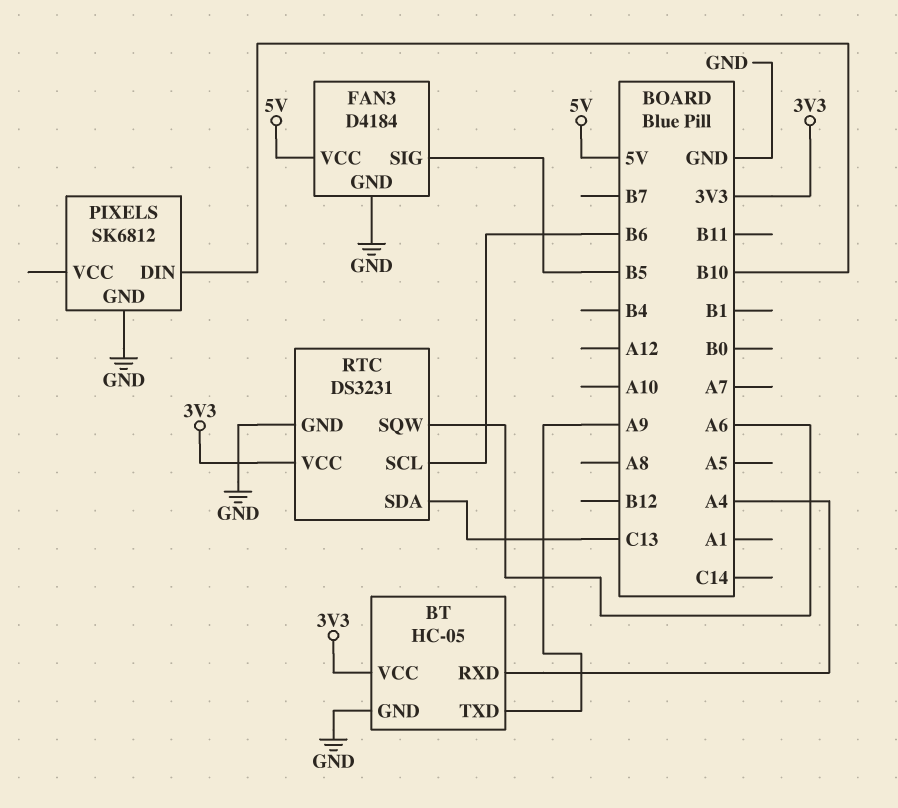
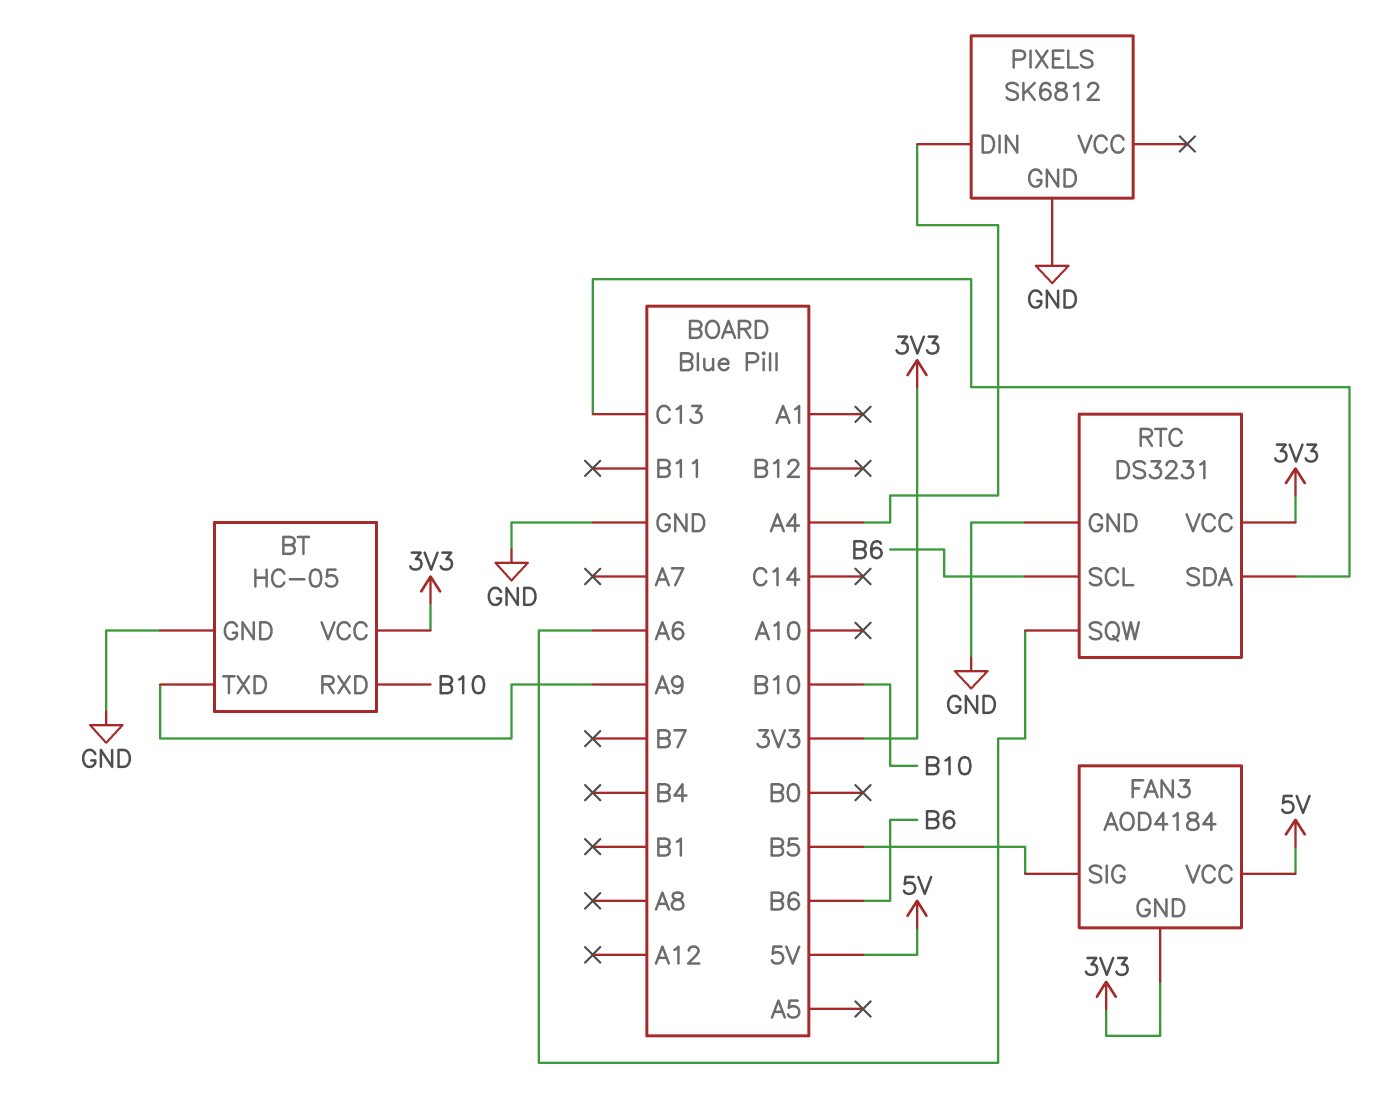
BT pin RXD: A4 -> B10
FAN3: D4184 -> AOD4184
FAN3 pin GND: GND -> 3V3
PIXELS pin DIN: B10 -> A4

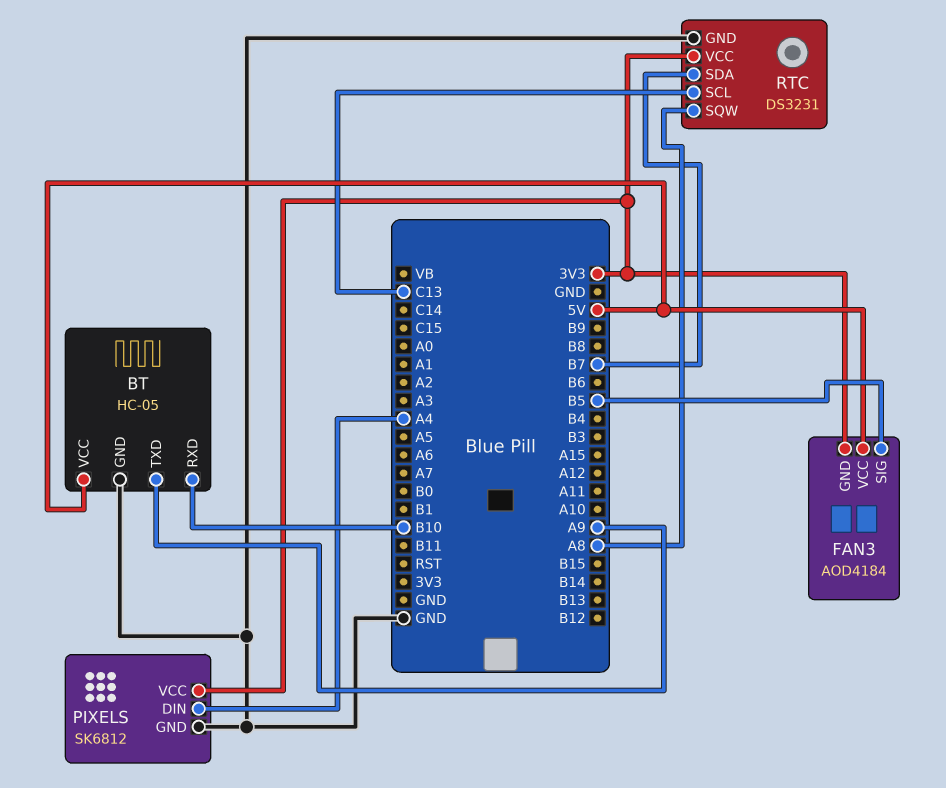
BT pin VCC: 3V3 -> 5V
PIXELS pin VCC: none -> 3V3
RTC pin SCL: B6 -> C13
RTC pin SDA: C13 -> B7
RTC pin SQW: A6 -> A8

